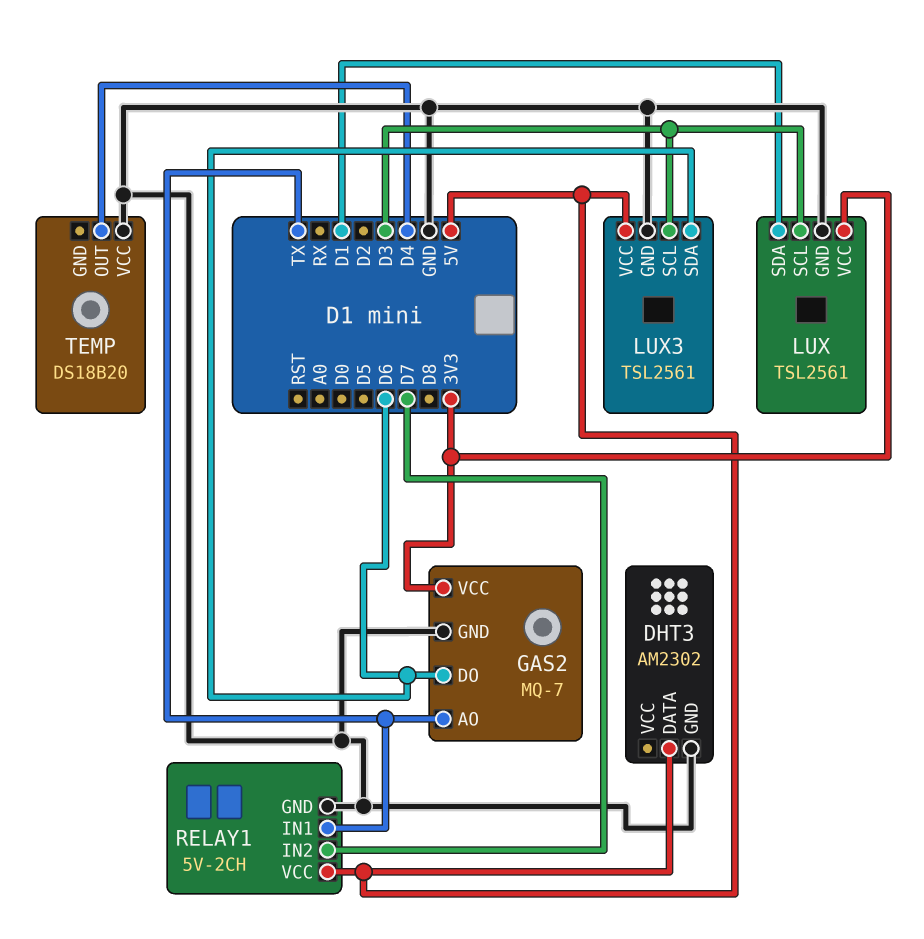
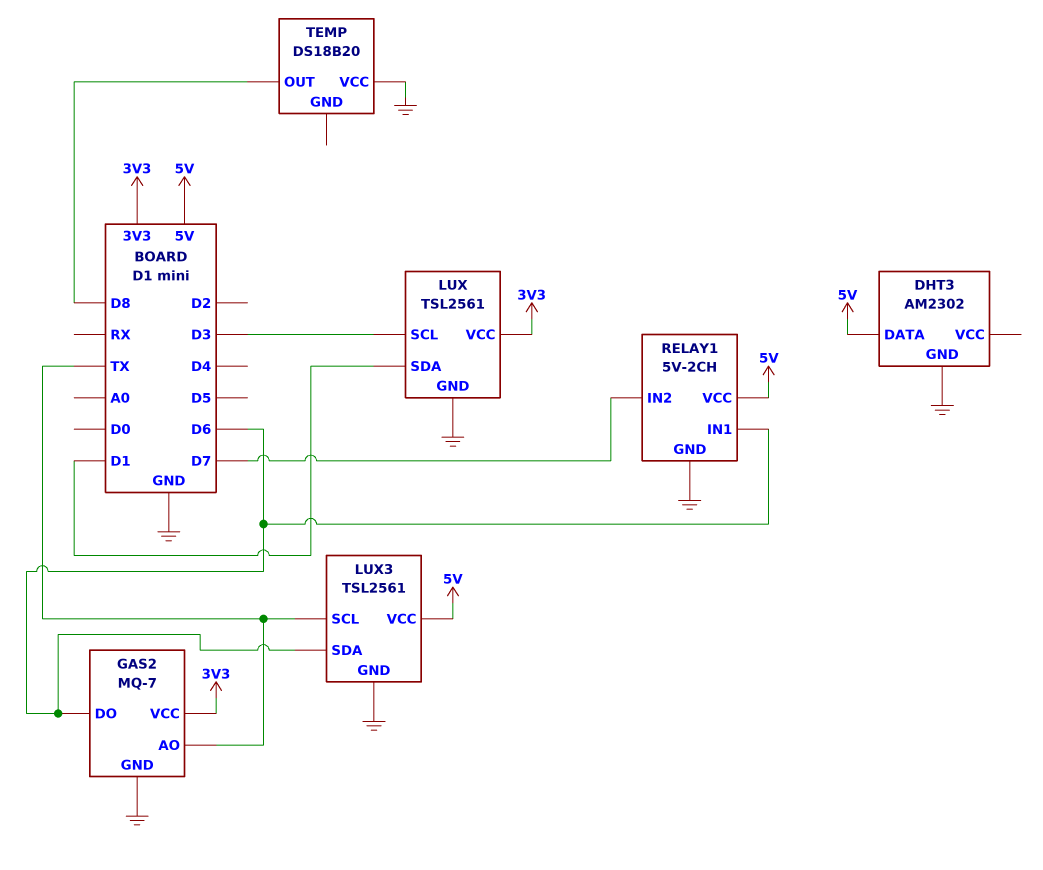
LUX3 pin SCL: D3 -> TX
RELAY1 pin IN1: TX -> D6
TEMP pin OUT: D4 -> D8

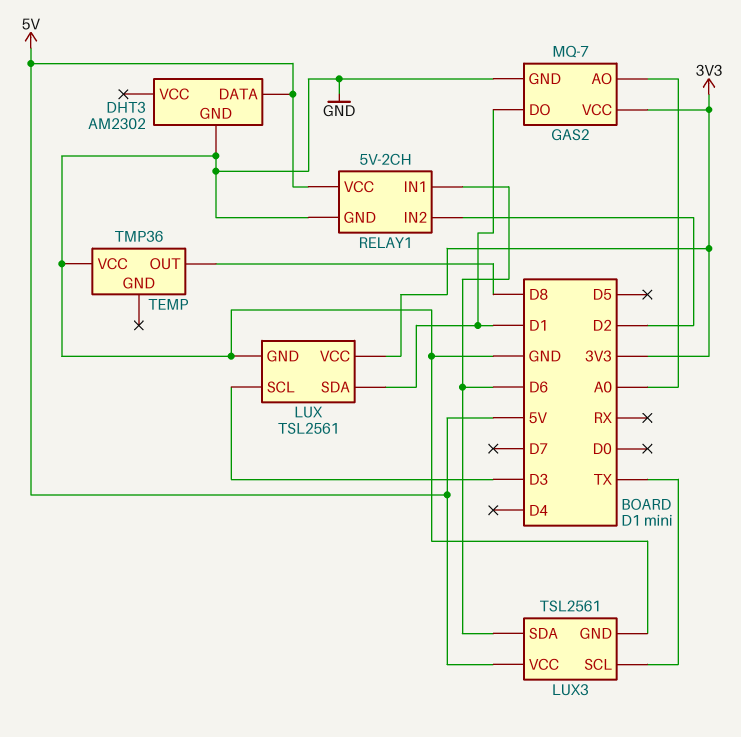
GAS2 pin AO: TX -> A0
GAS2 pin DO: D6 -> D1
RELAY1 pin IN2: D7 -> D2
TEMP: DS18B20 -> TMP36

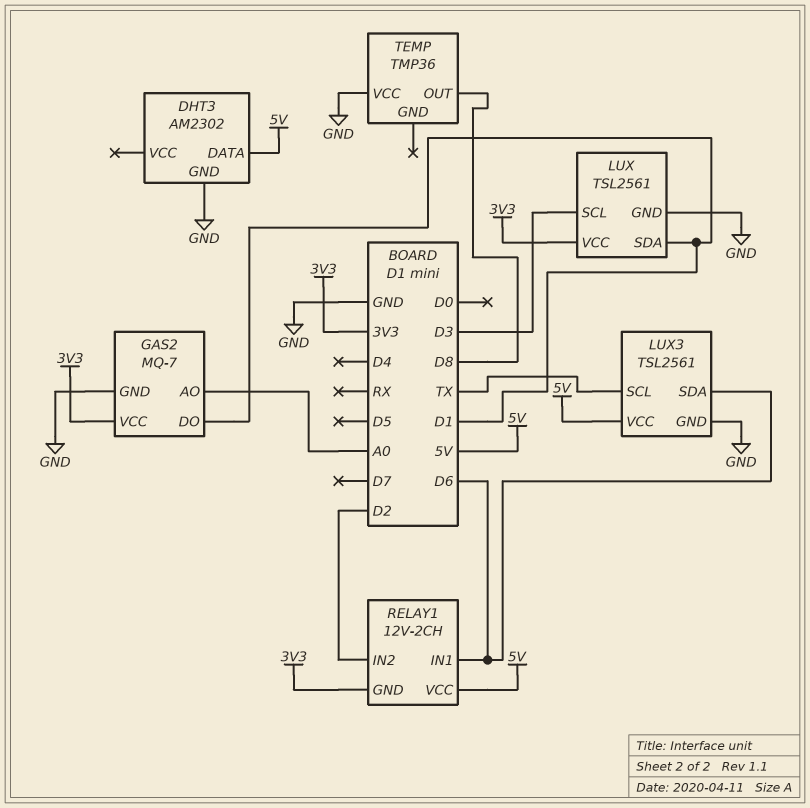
RELAY1: 5V-2CH -> 12V-2CH
RELAY1 pin GND: GND -> 3V3

